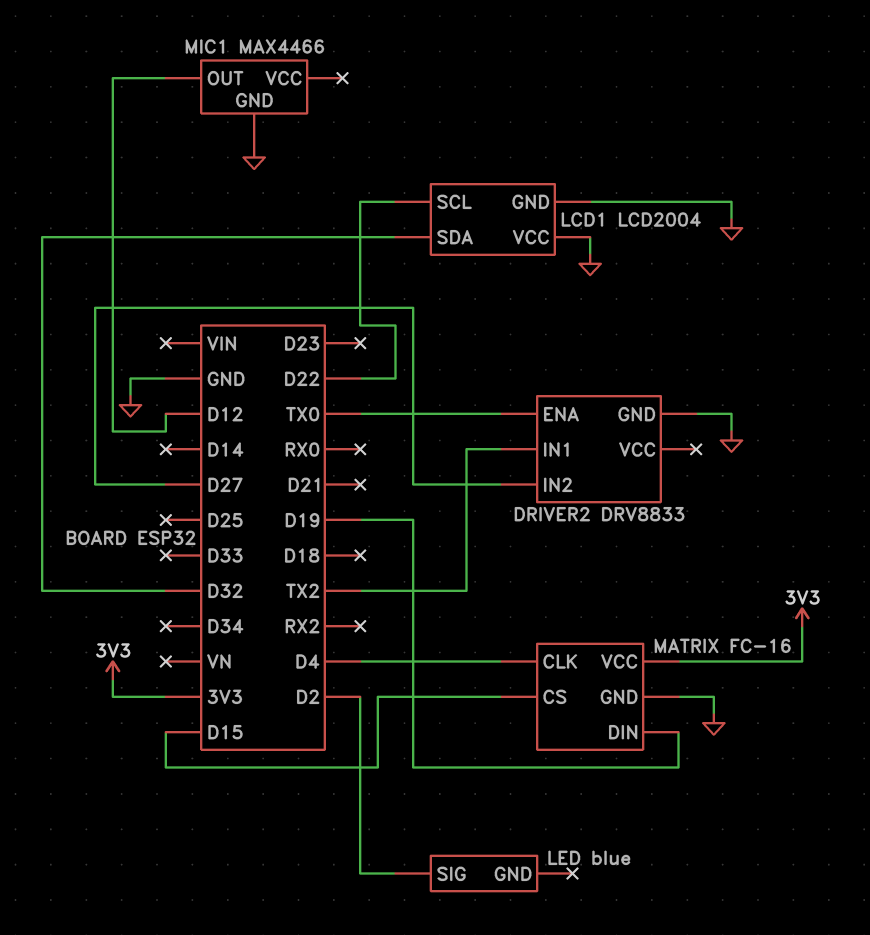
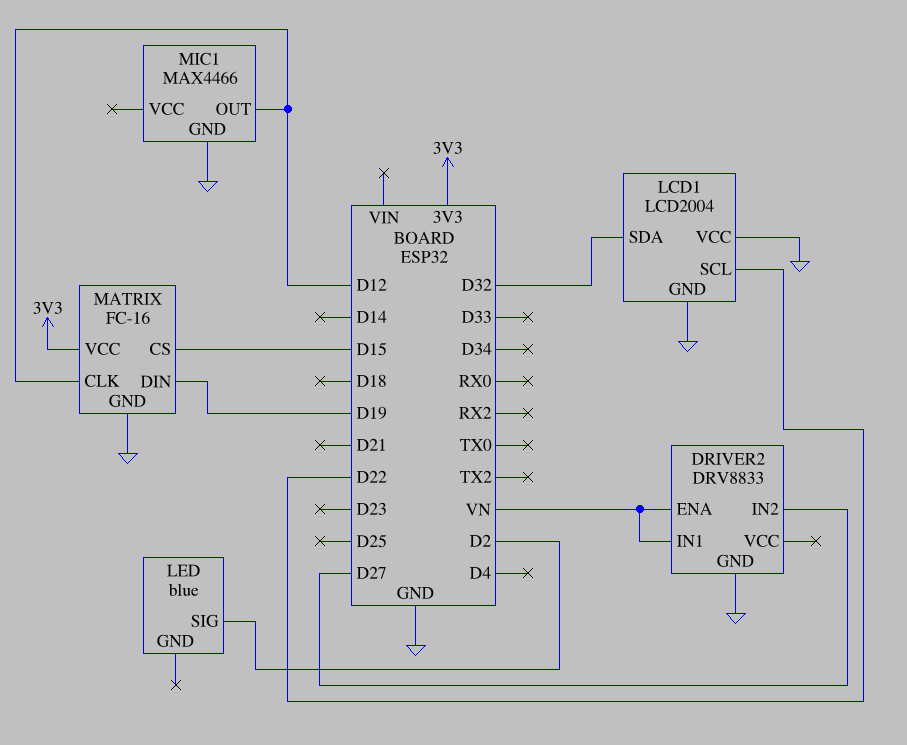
DRIVER2 pin ENA: TX0 -> VN
DRIVER2 pin IN1: TX2 -> VN
MATRIX pin CLK: D4 -> D12

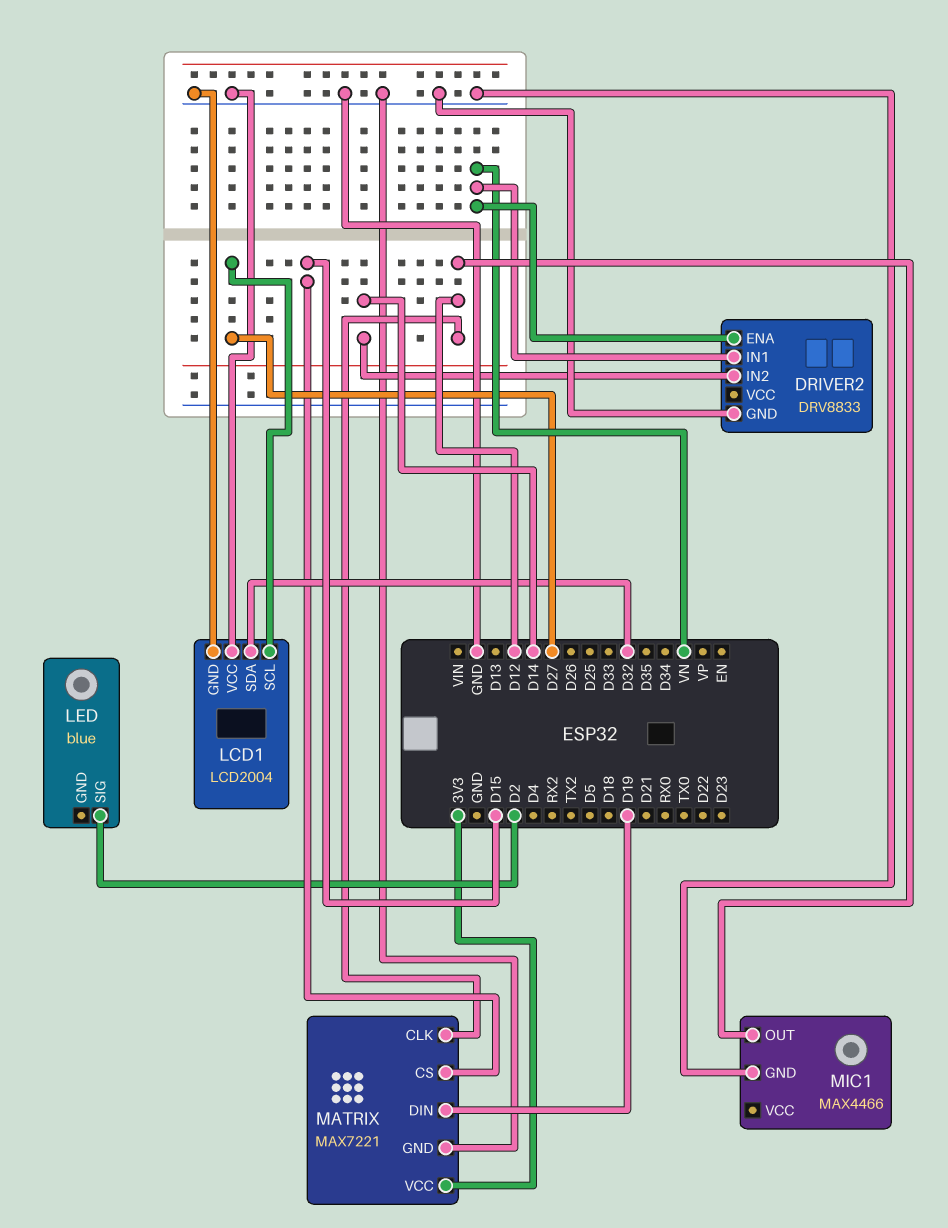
DRIVER2 pin IN2: D27 -> D14
LCD1 pin SCL: D22 -> D27
MATRIX: FC-16 -> MAX7221

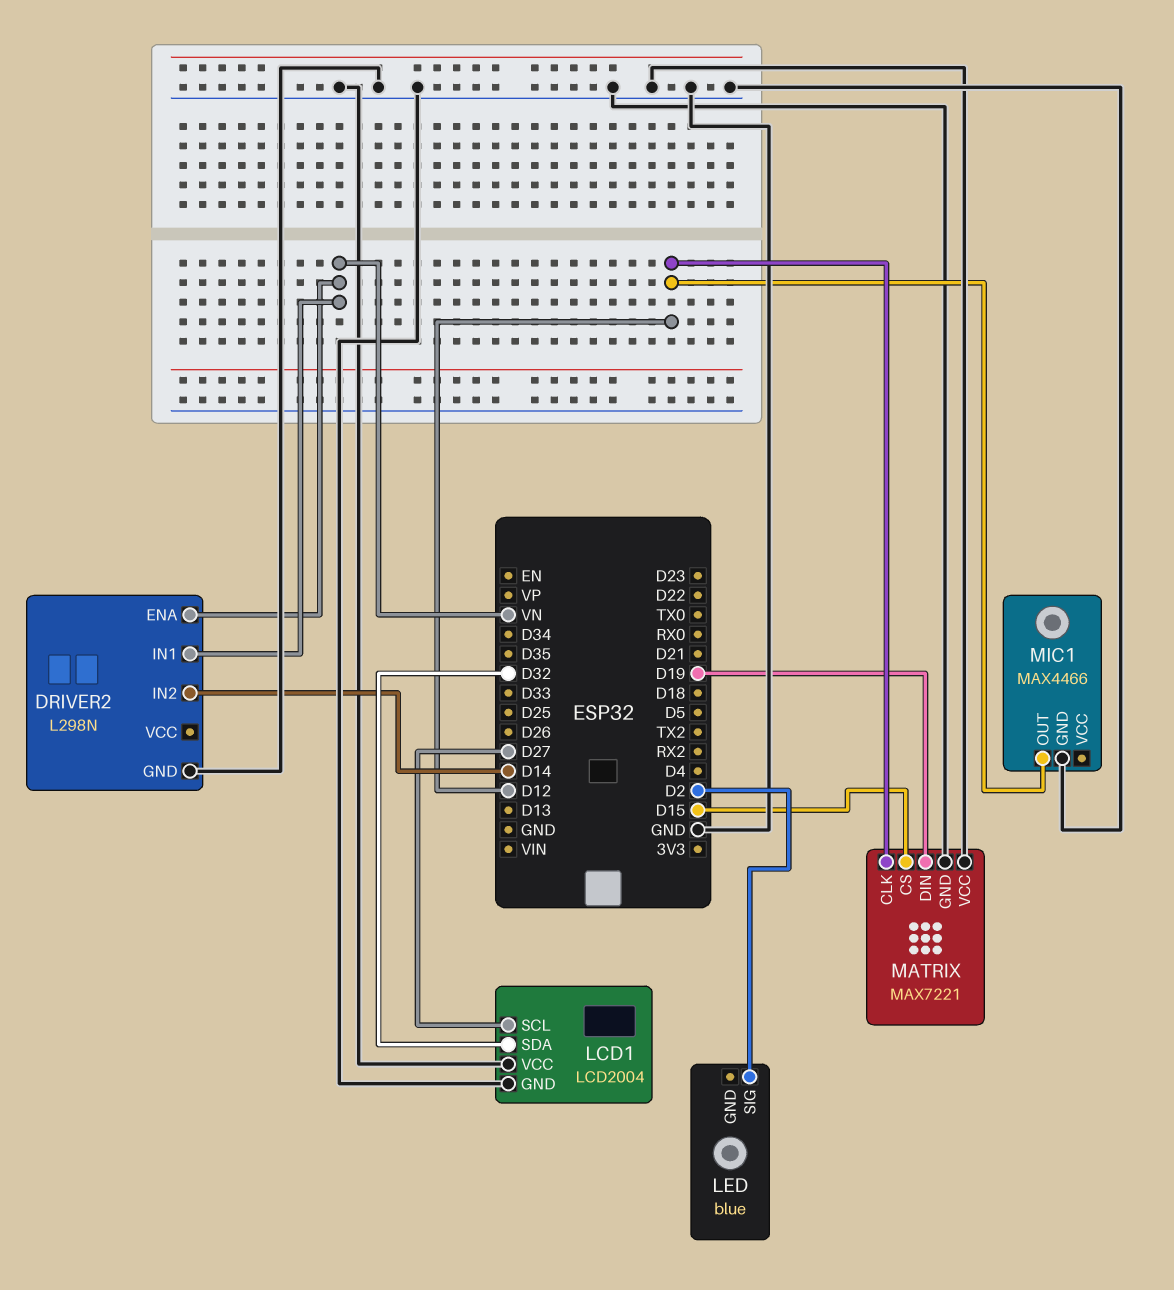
DRIVER2: DRV8833 -> L298N
MATRIX pin VCC: 3V3 -> GND

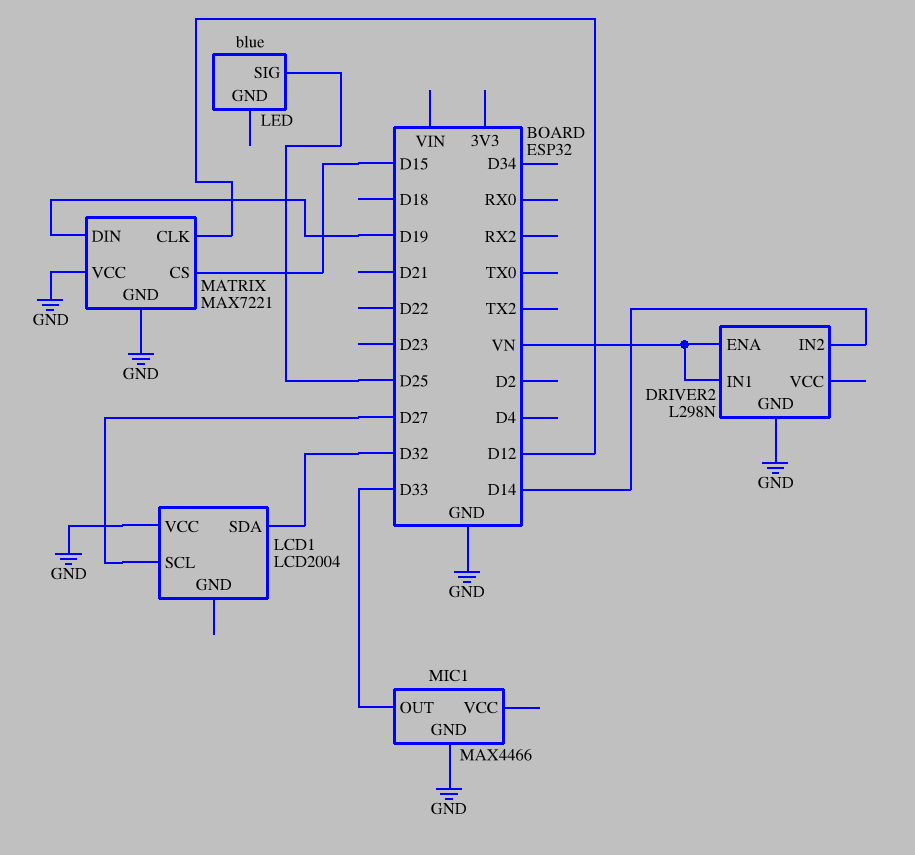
LCD1 pin GND: GND -> none
LED pin SIG: D2 -> D25
MIC1 pin OUT: D12 -> D33

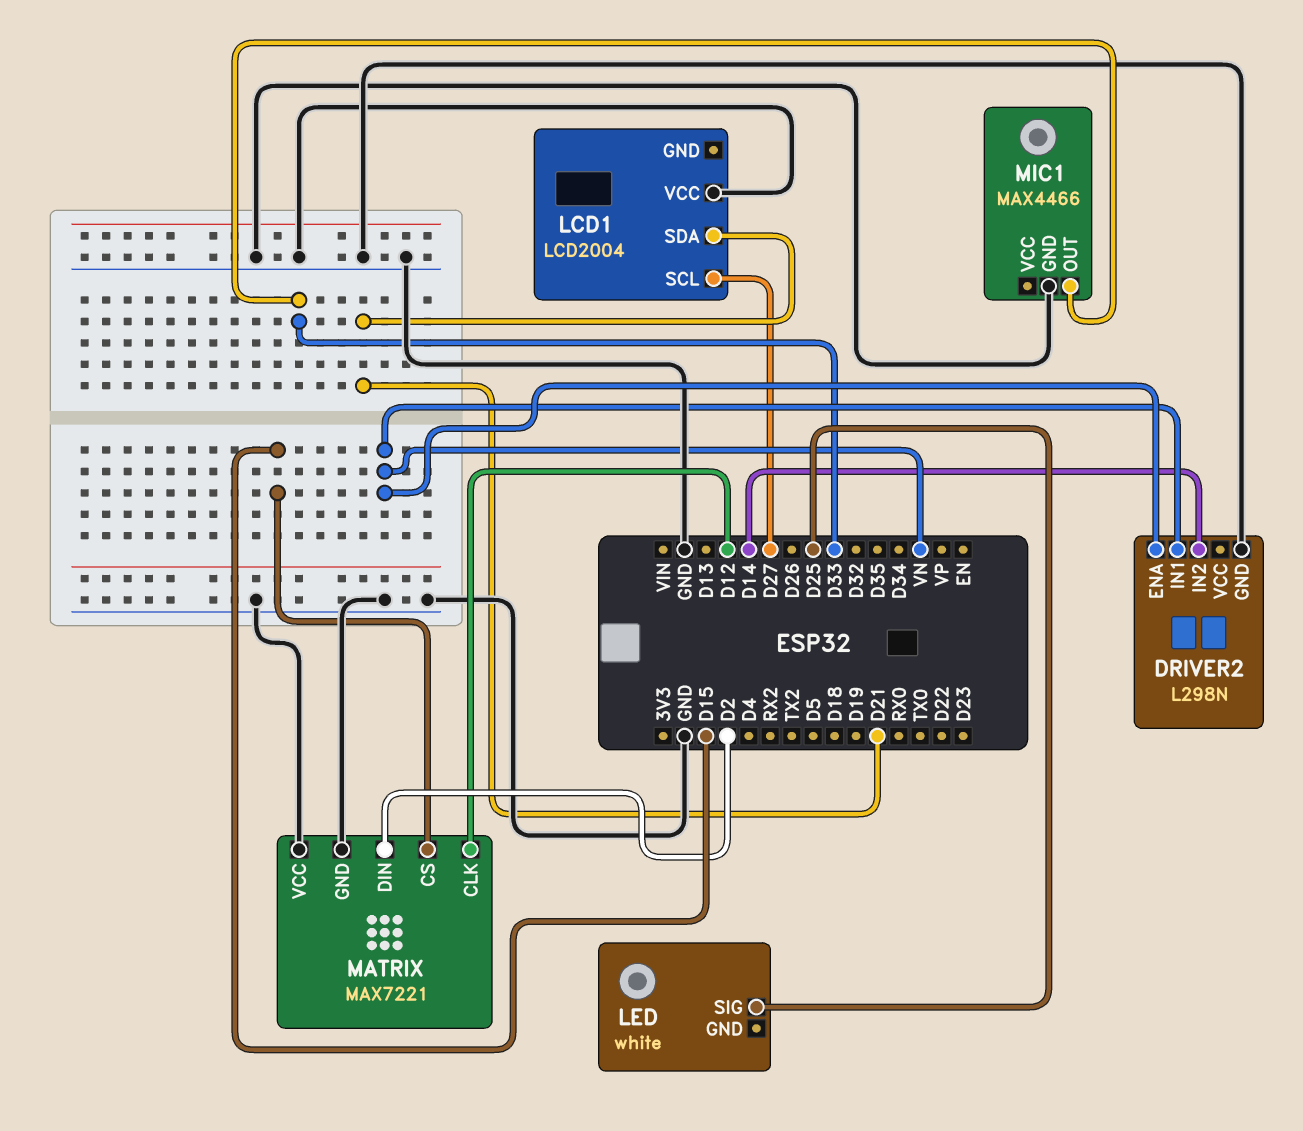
LCD1 pin SDA: D32 -> D21
LED: blue -> white
MATRIX pin DIN: D19 -> D2

